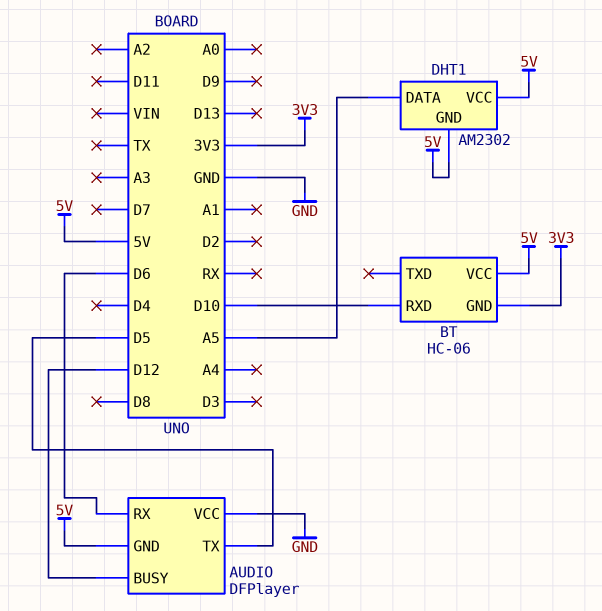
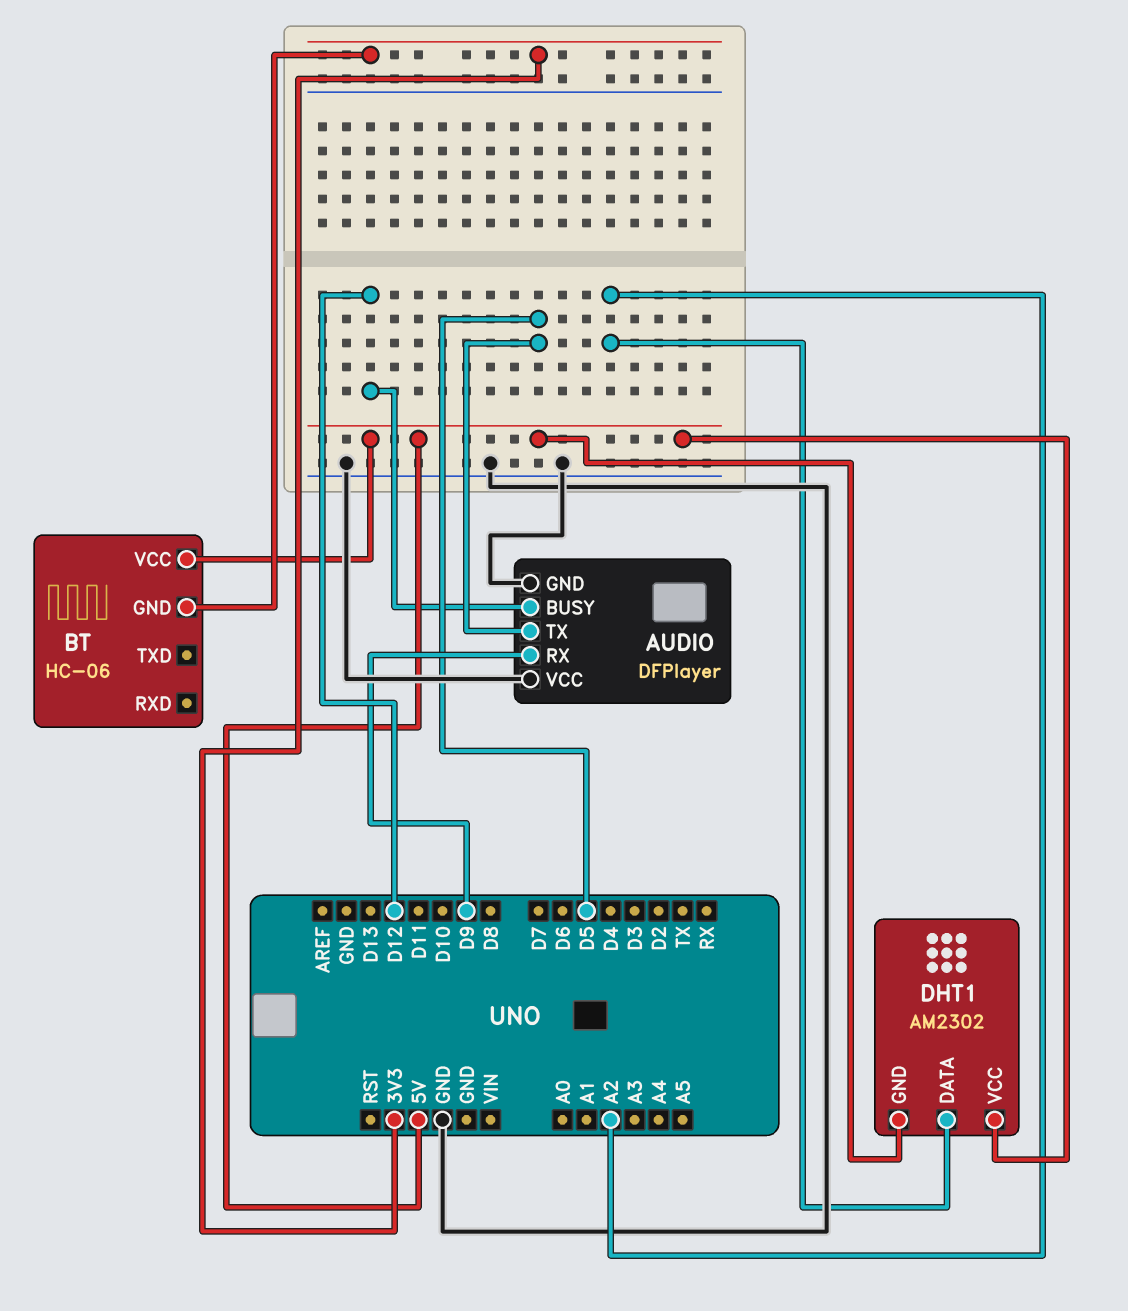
AUDIO pin GND: 5V -> GND
AUDIO pin RX: D6 -> D9
BT pin RXD: D10 -> none
DHT1 pin DATA: A5 -> A2

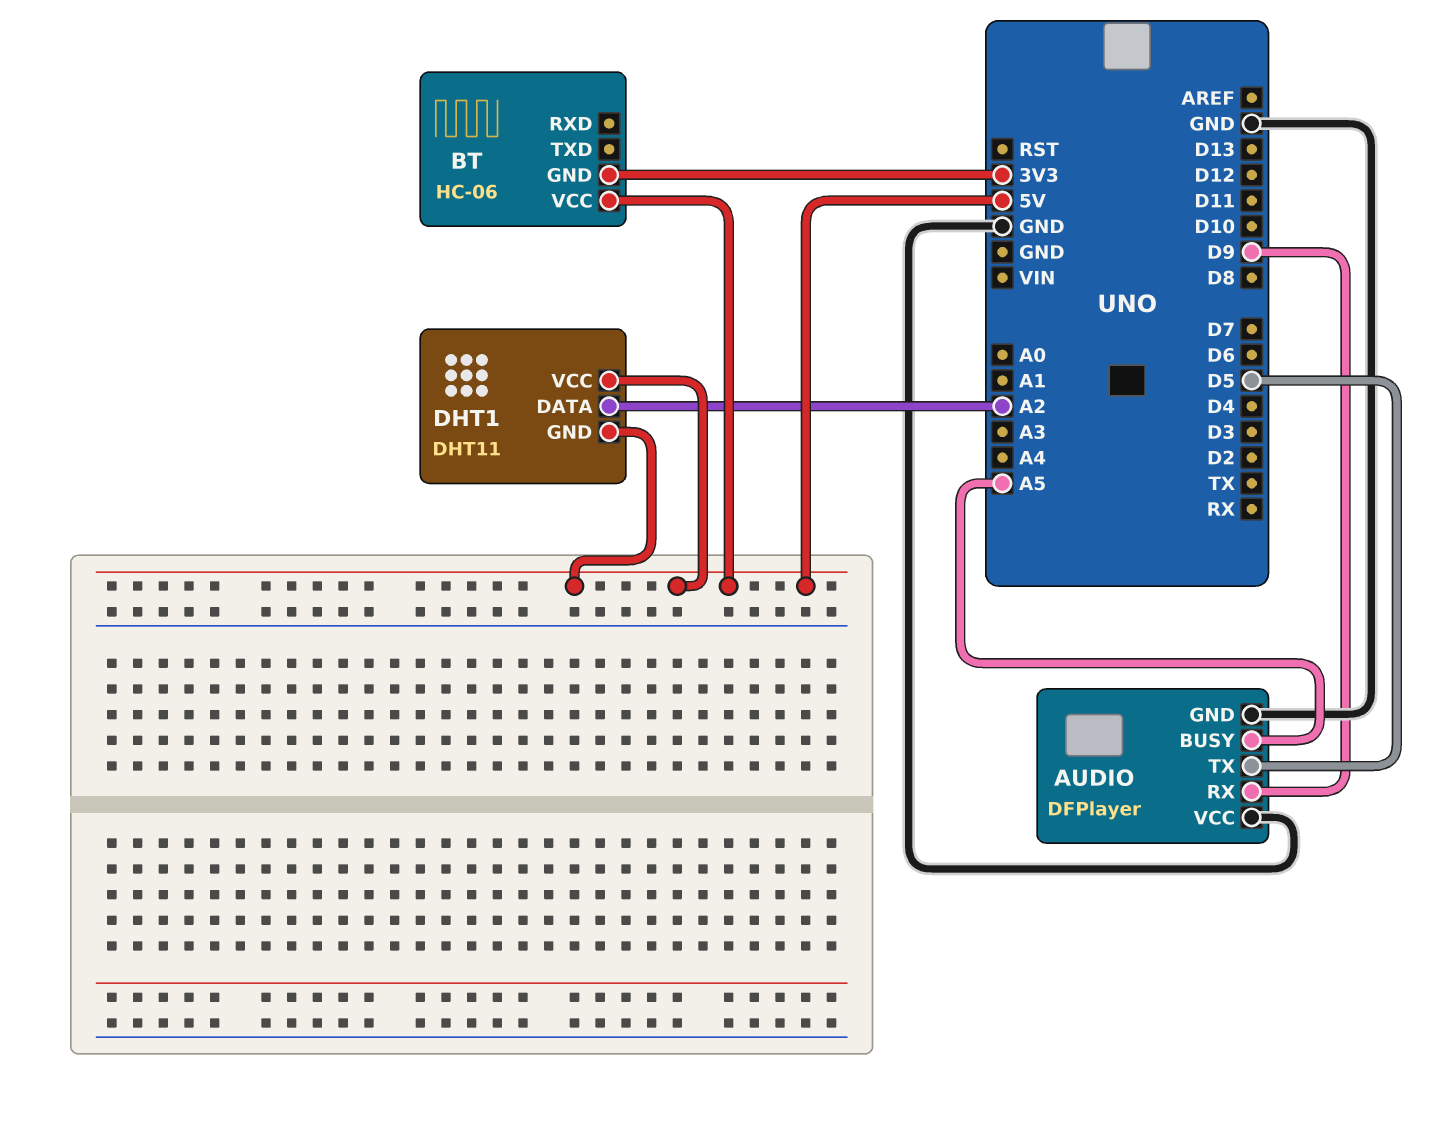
AUDIO pin BUSY: D12 -> A5
DHT1: AM2302 -> DHT11

